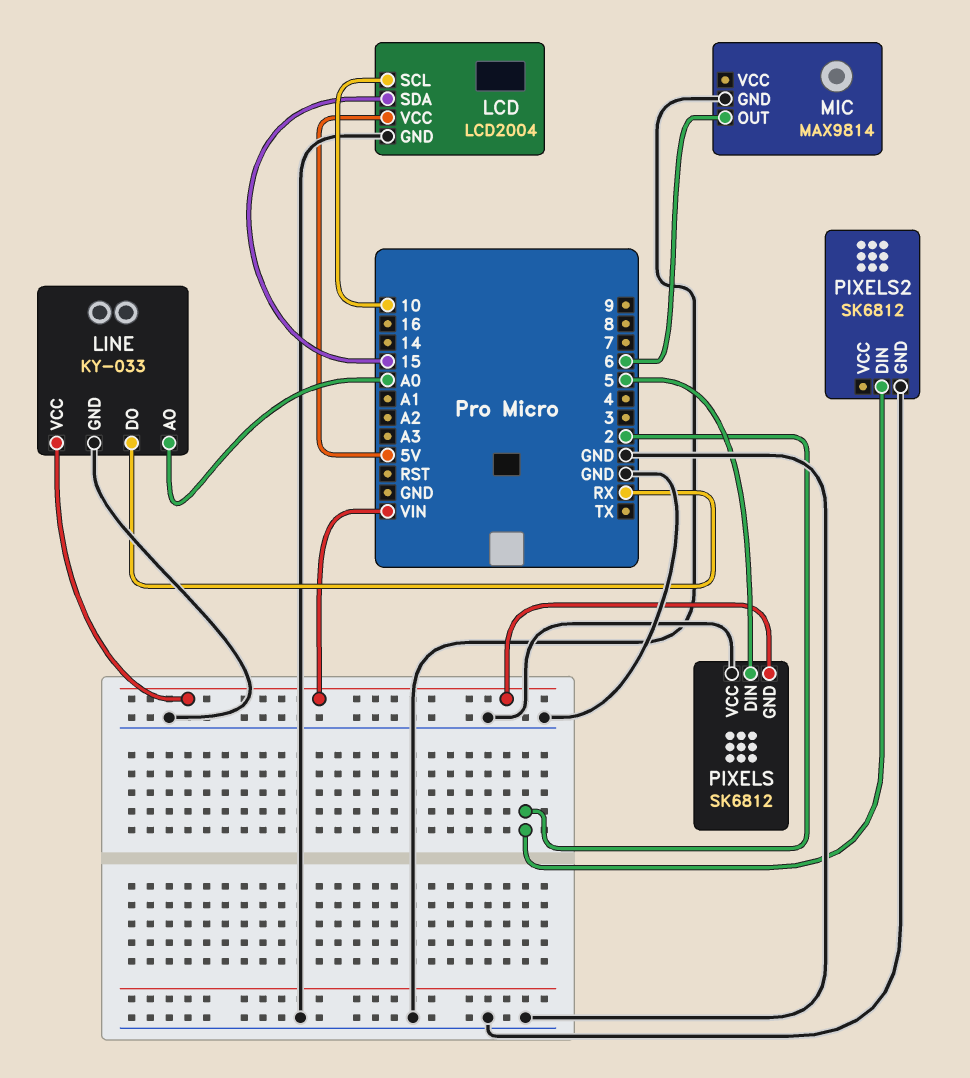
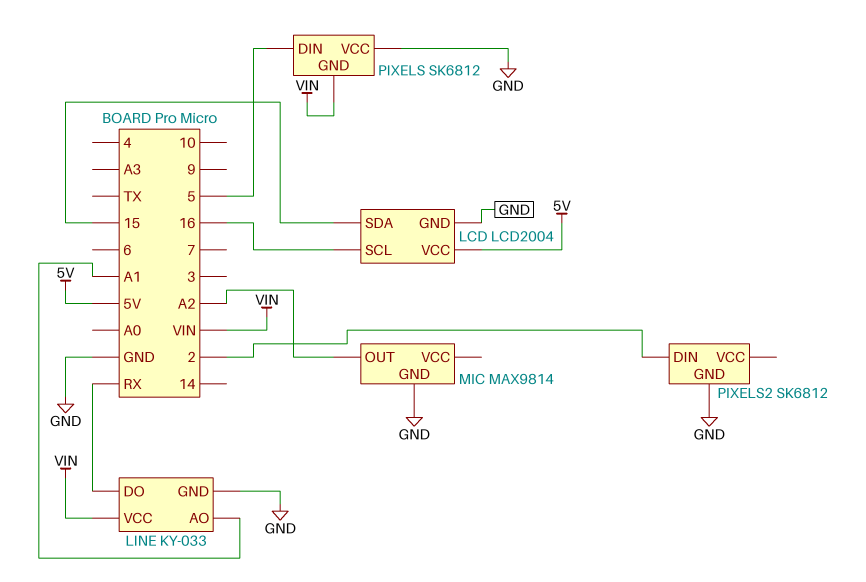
LCD pin SCL: 10 -> 16
LINE pin AO: A0 -> A1
MIC pin OUT: 6 -> A2

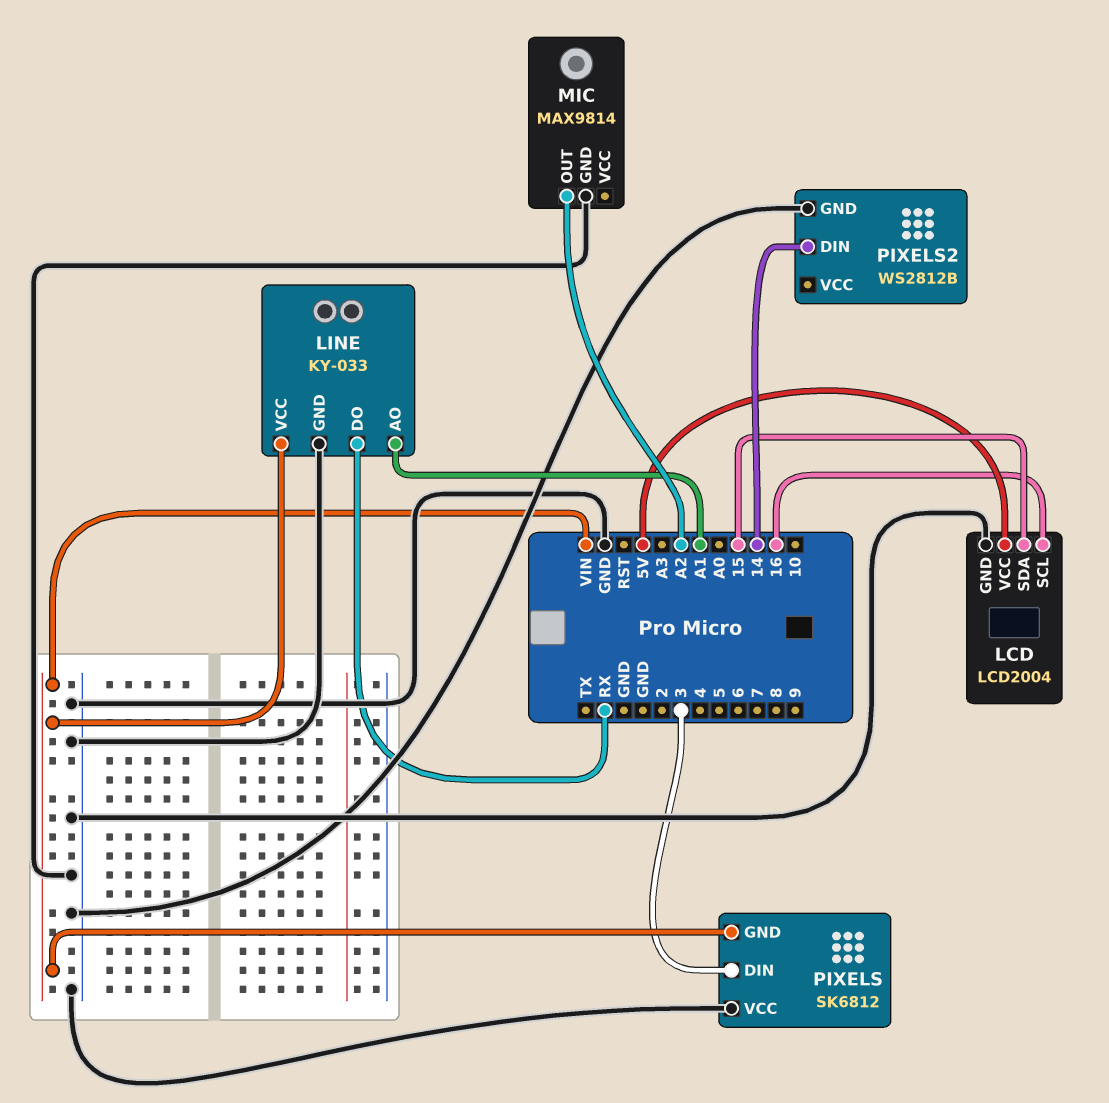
PIXELS pin DIN: 5 -> 3
PIXELS2: SK6812 -> WS2812B
PIXELS2 pin DIN: 2 -> 14

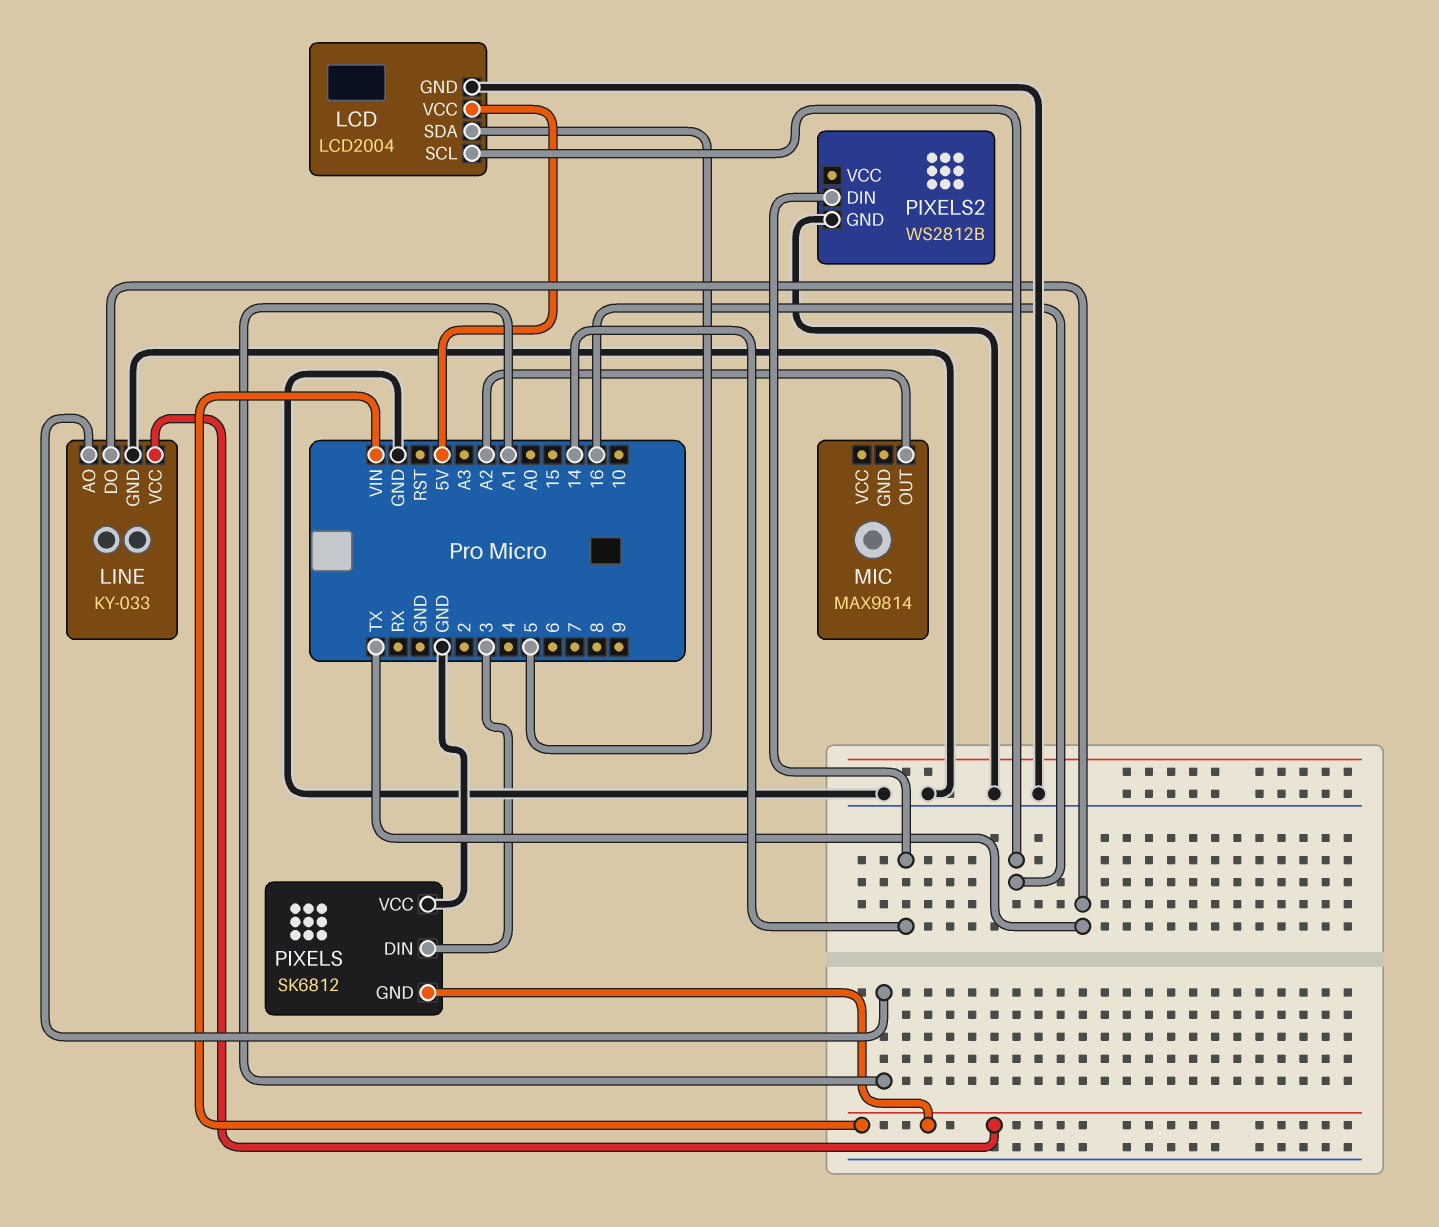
LCD pin SDA: 15 -> 5
LINE pin DO: RX -> TX
MIC pin GND: GND -> none

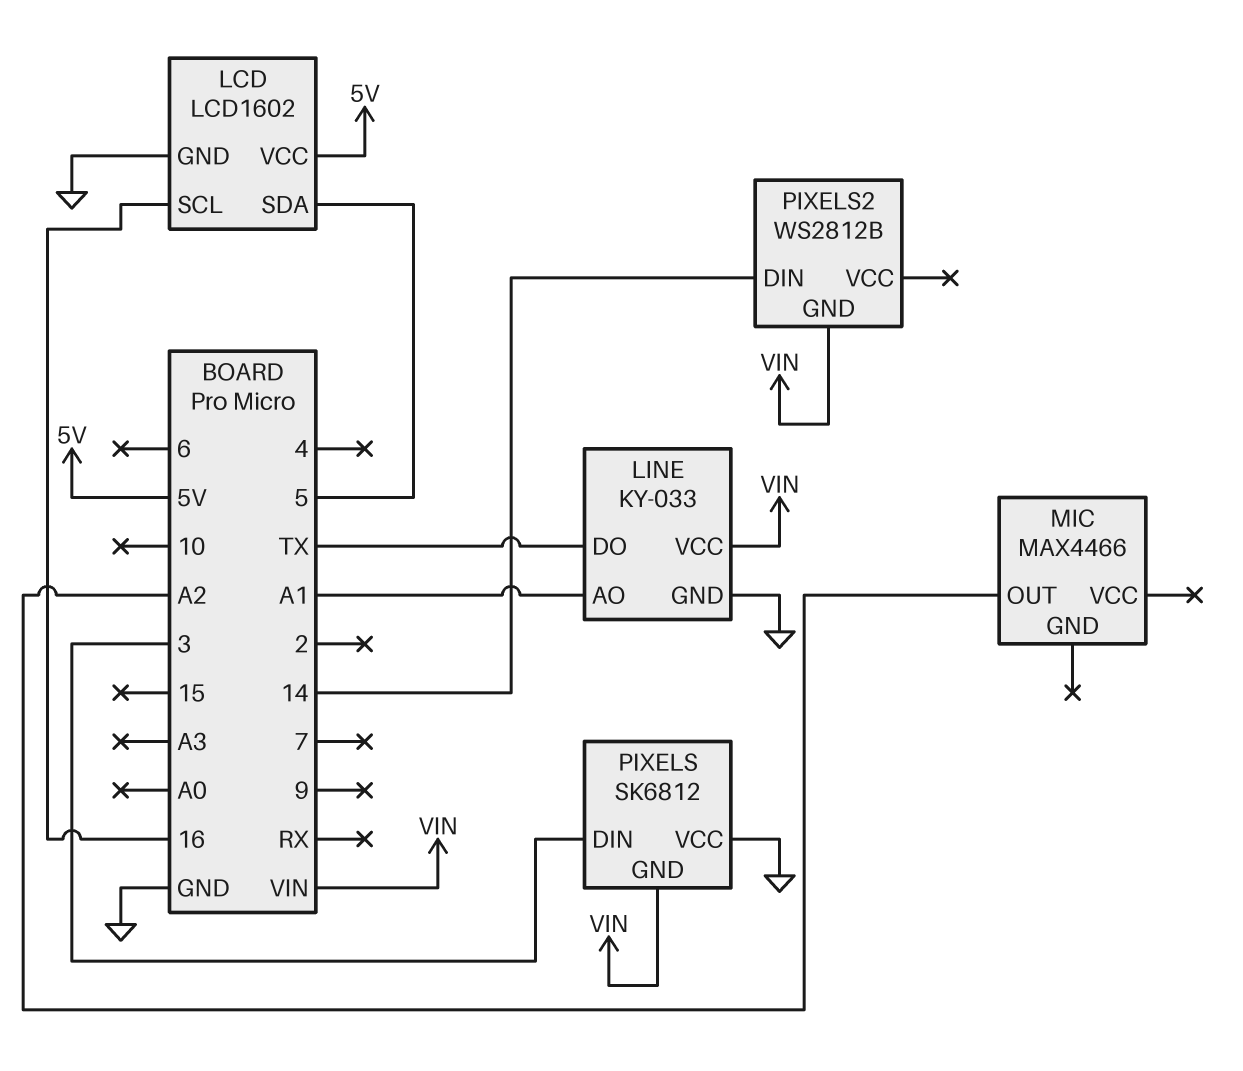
LCD: LCD2004 -> LCD1602
MIC: MAX9814 -> MAX4466
PIXELS2 pin GND: GND -> VIN

